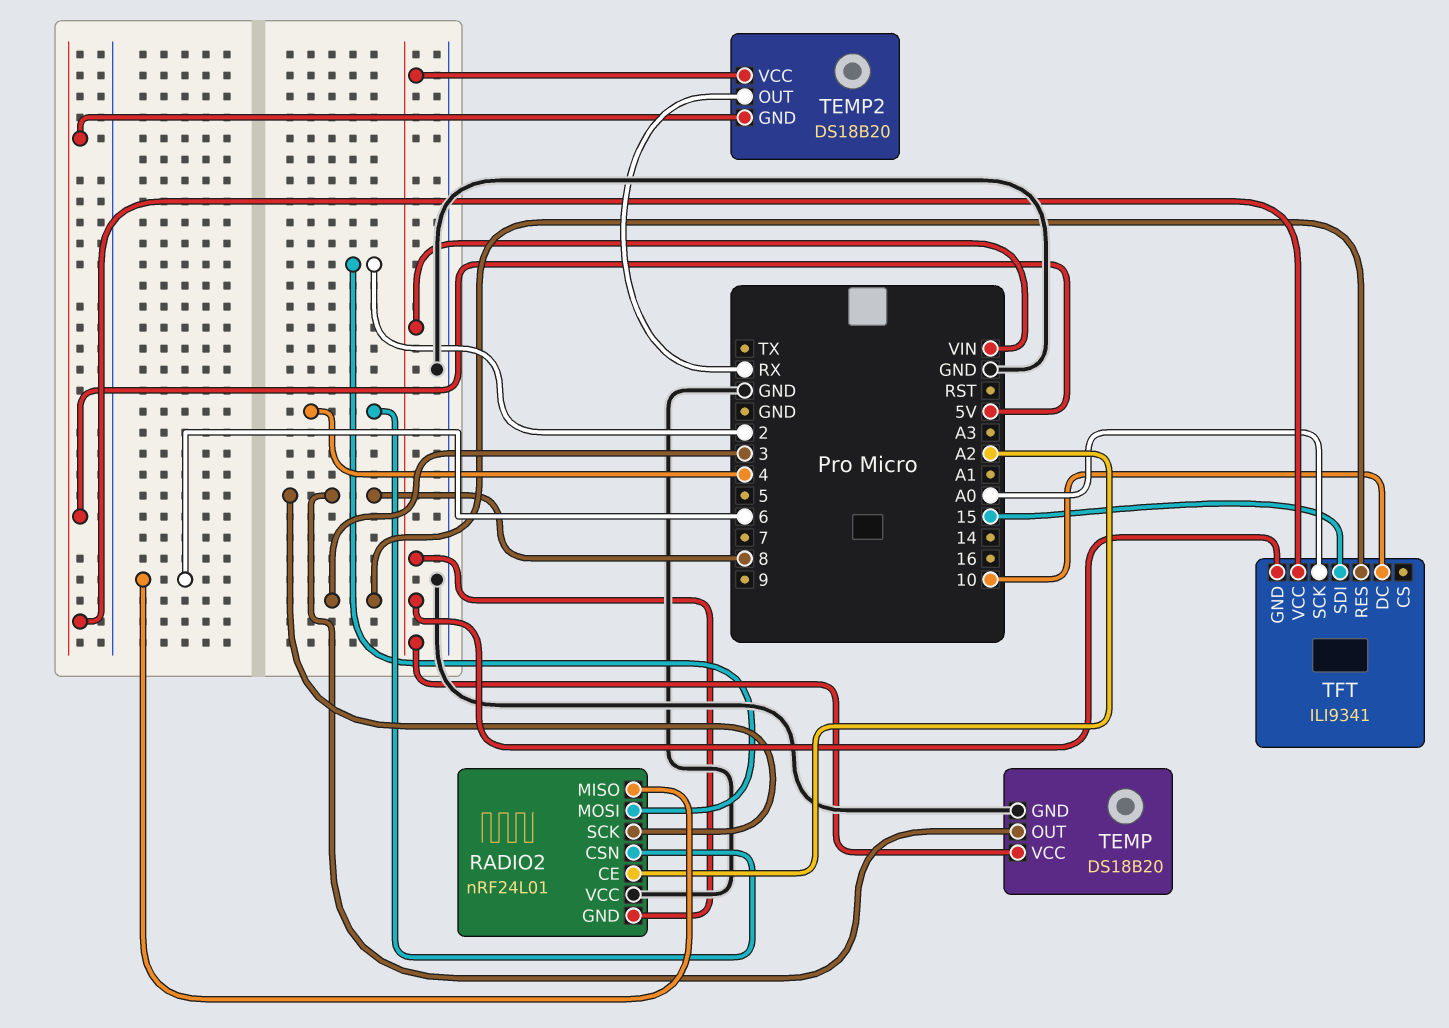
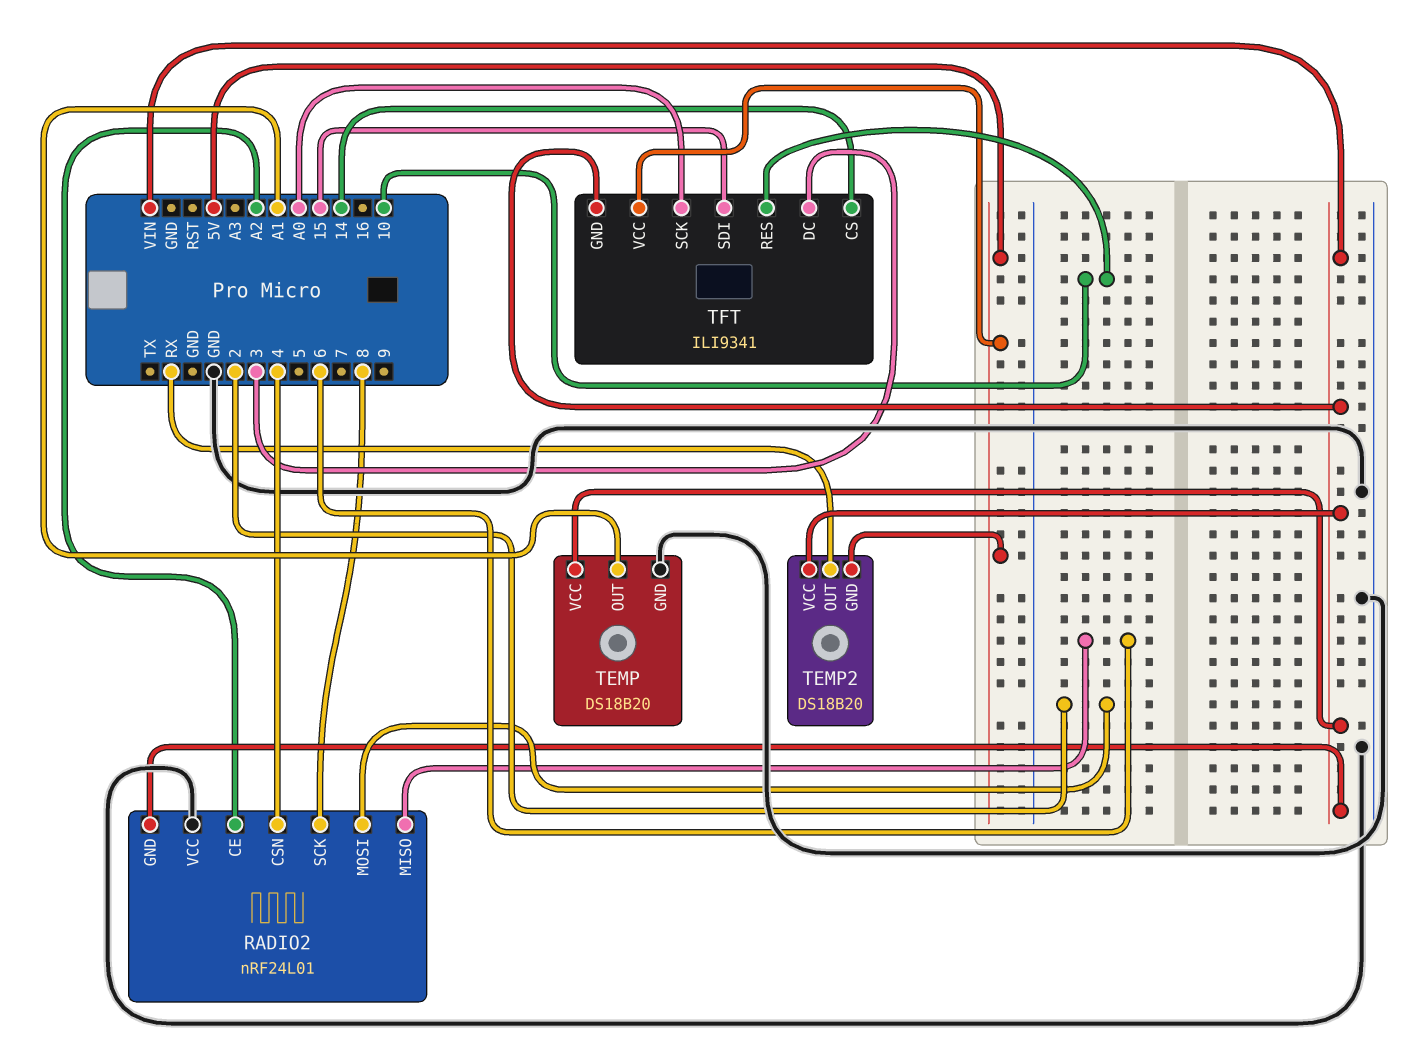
TEMP pin OUT: 8 -> A1
TFT pin CS: none -> 14
TFT pin DC: 10 -> 3
TFT pin RES: 3 -> 10

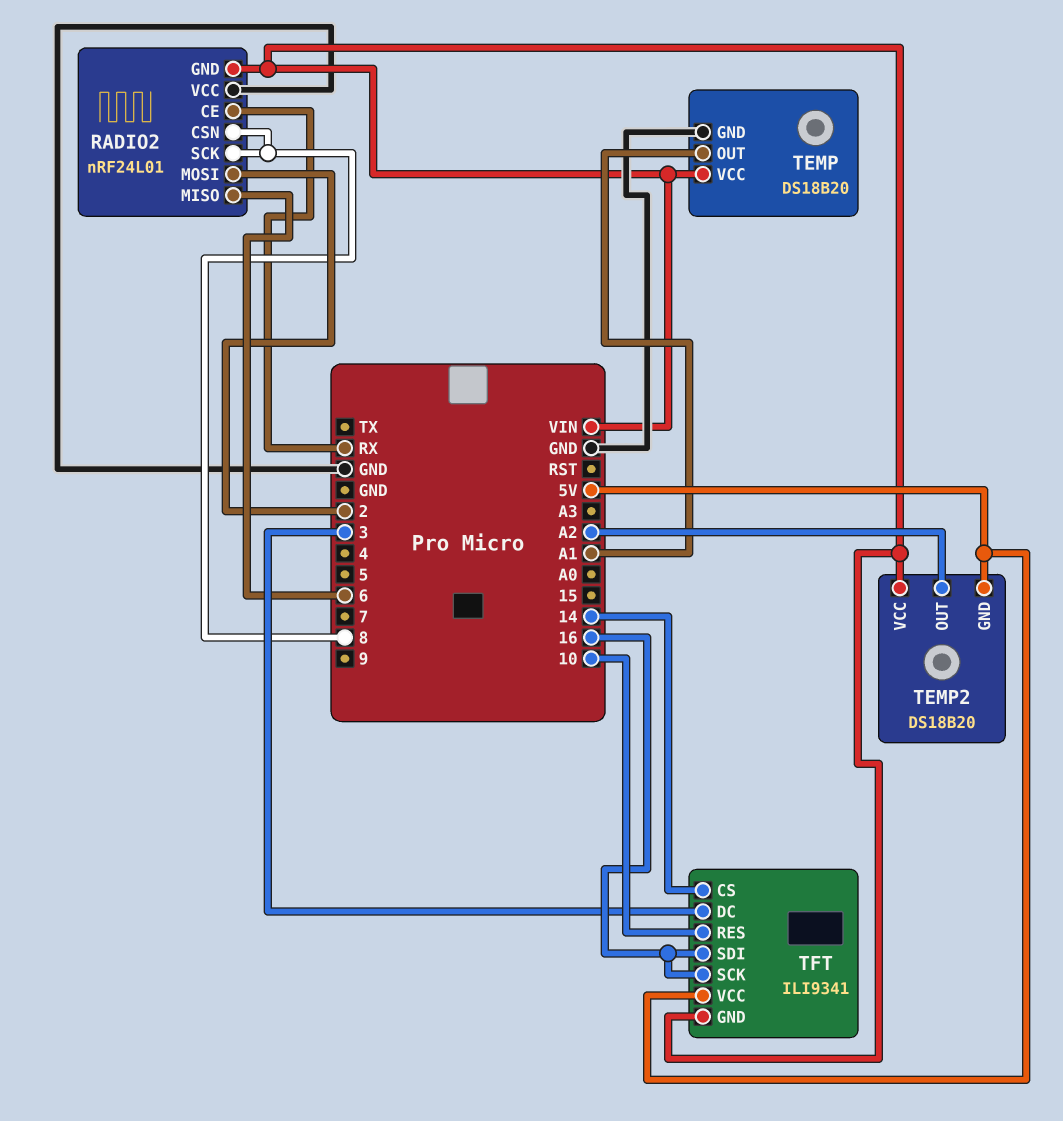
RADIO2 pin CE: A2 -> RX
RADIO2 pin CSN: 4 -> 8
TEMP2 pin OUT: RX -> A2
TFT pin SCK: A0 -> 16
TFT pin SDI: 15 -> 16

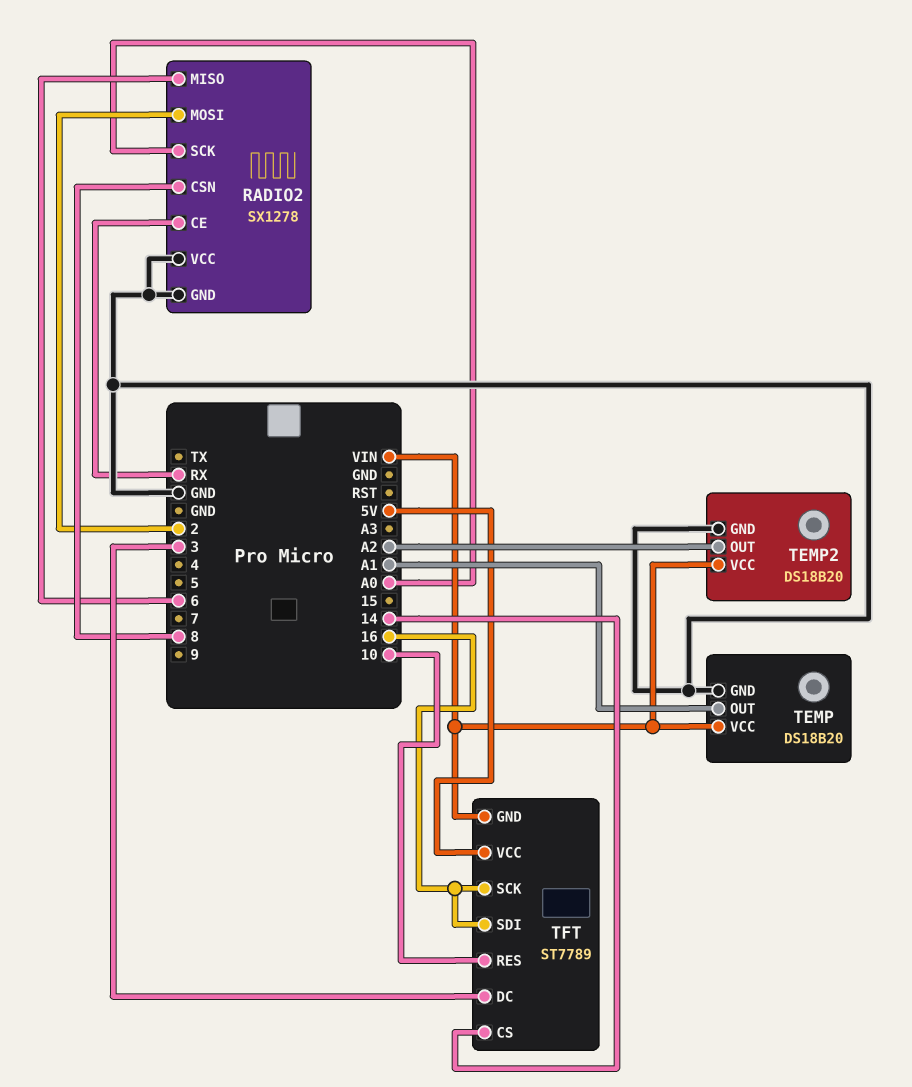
RADIO2: nRF24L01 -> SX1278
RADIO2 pin GND: VIN -> GND
RADIO2 pin SCK: 8 -> A0
TEMP2 pin GND: 5V -> GND
TFT: ILI9341 -> ST7789

